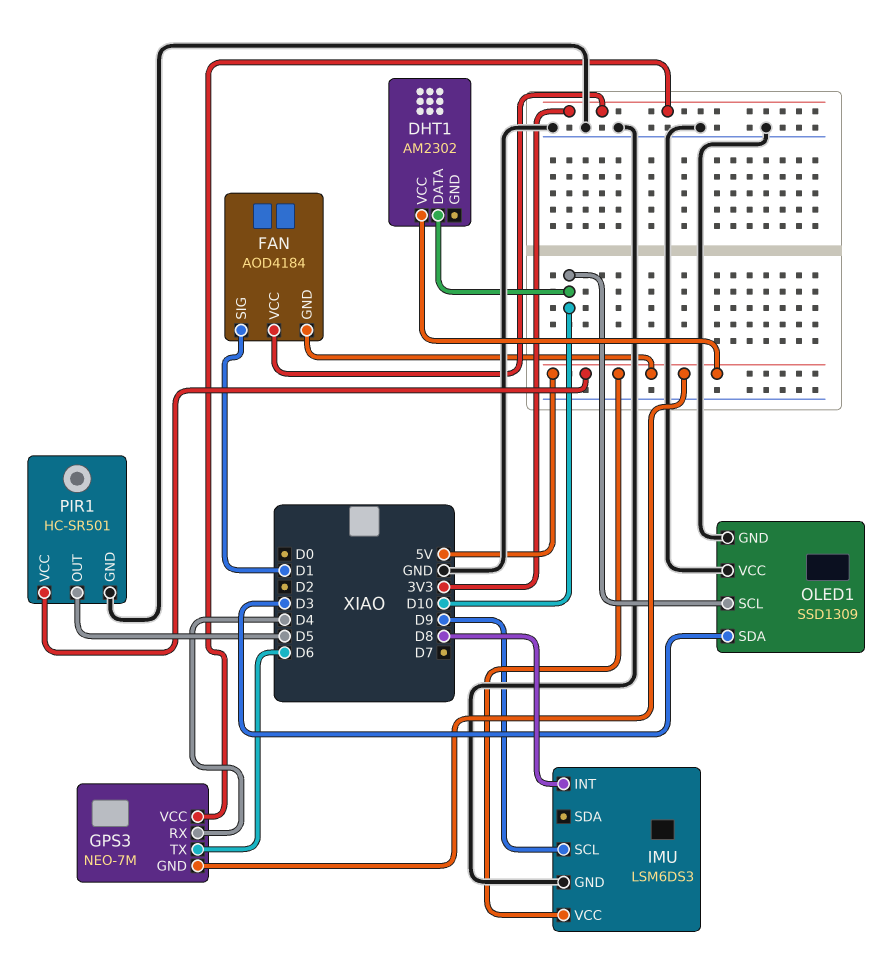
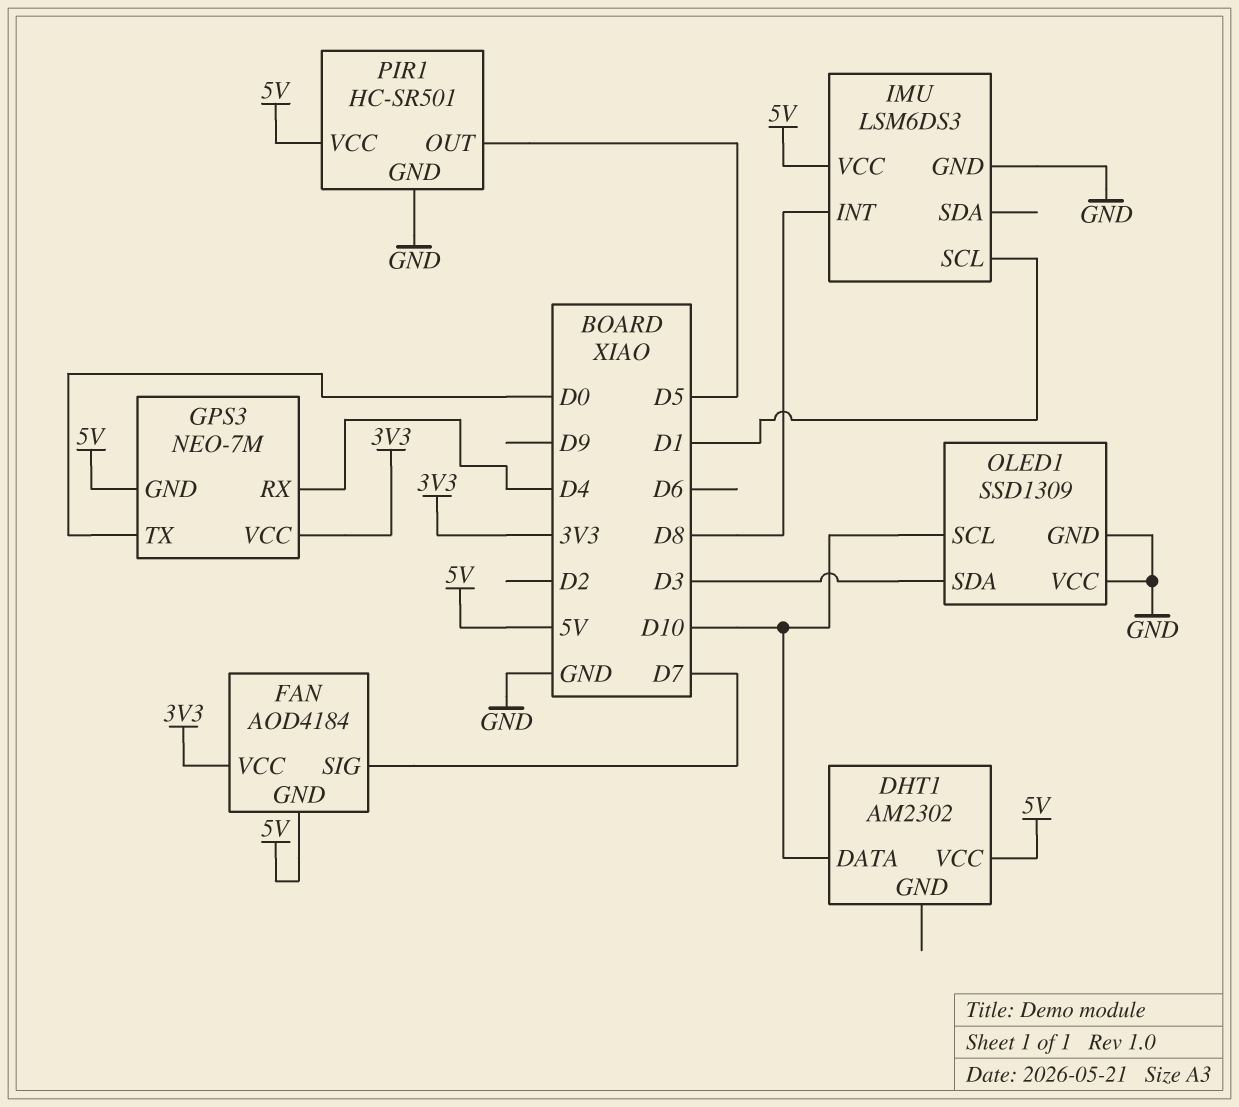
FAN pin SIG: D1 -> D7
GPS3 pin TX: D6 -> D0
IMU pin SCL: D9 -> D1

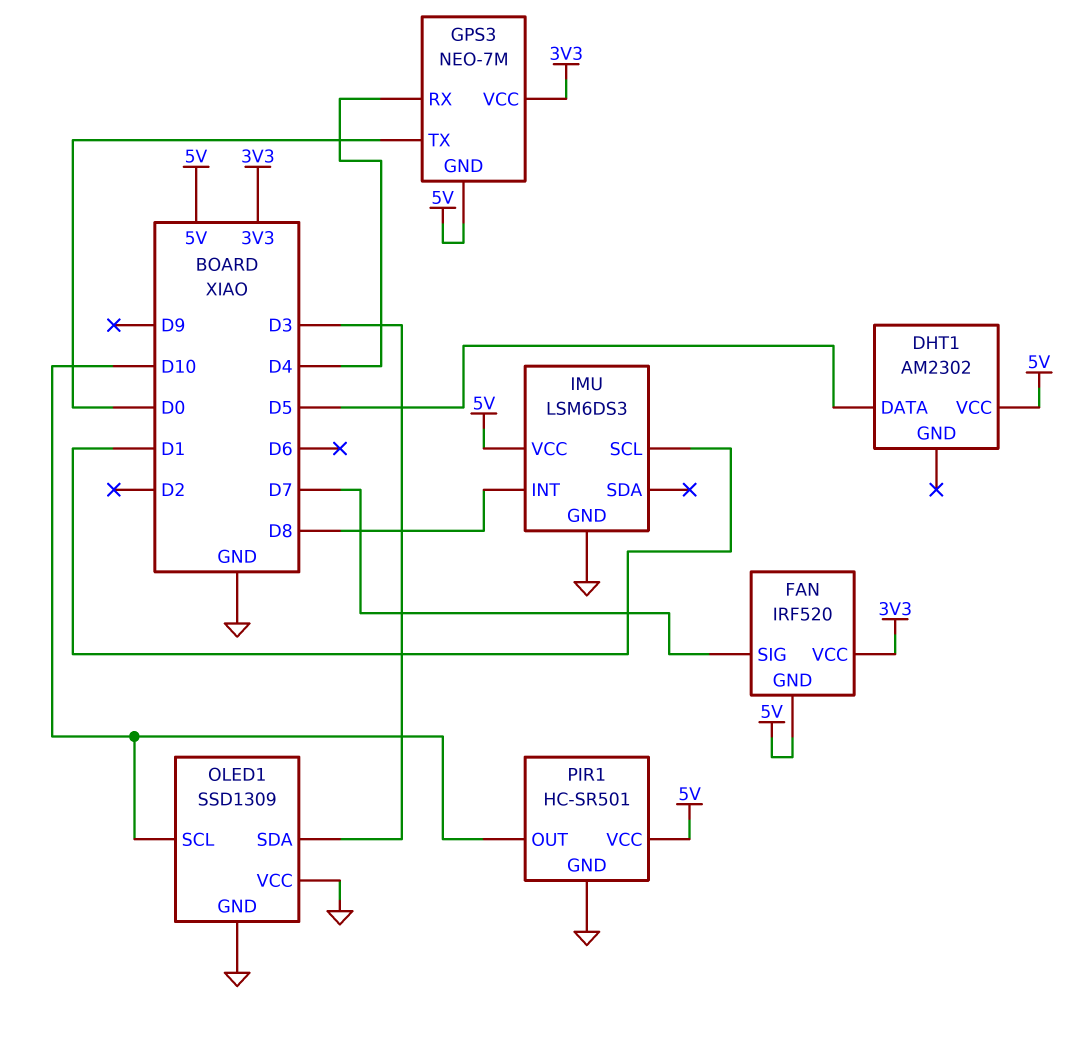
DHT1 pin DATA: D10 -> D5
FAN: AOD4184 -> IRF520
PIR1 pin OUT: D5 -> D10

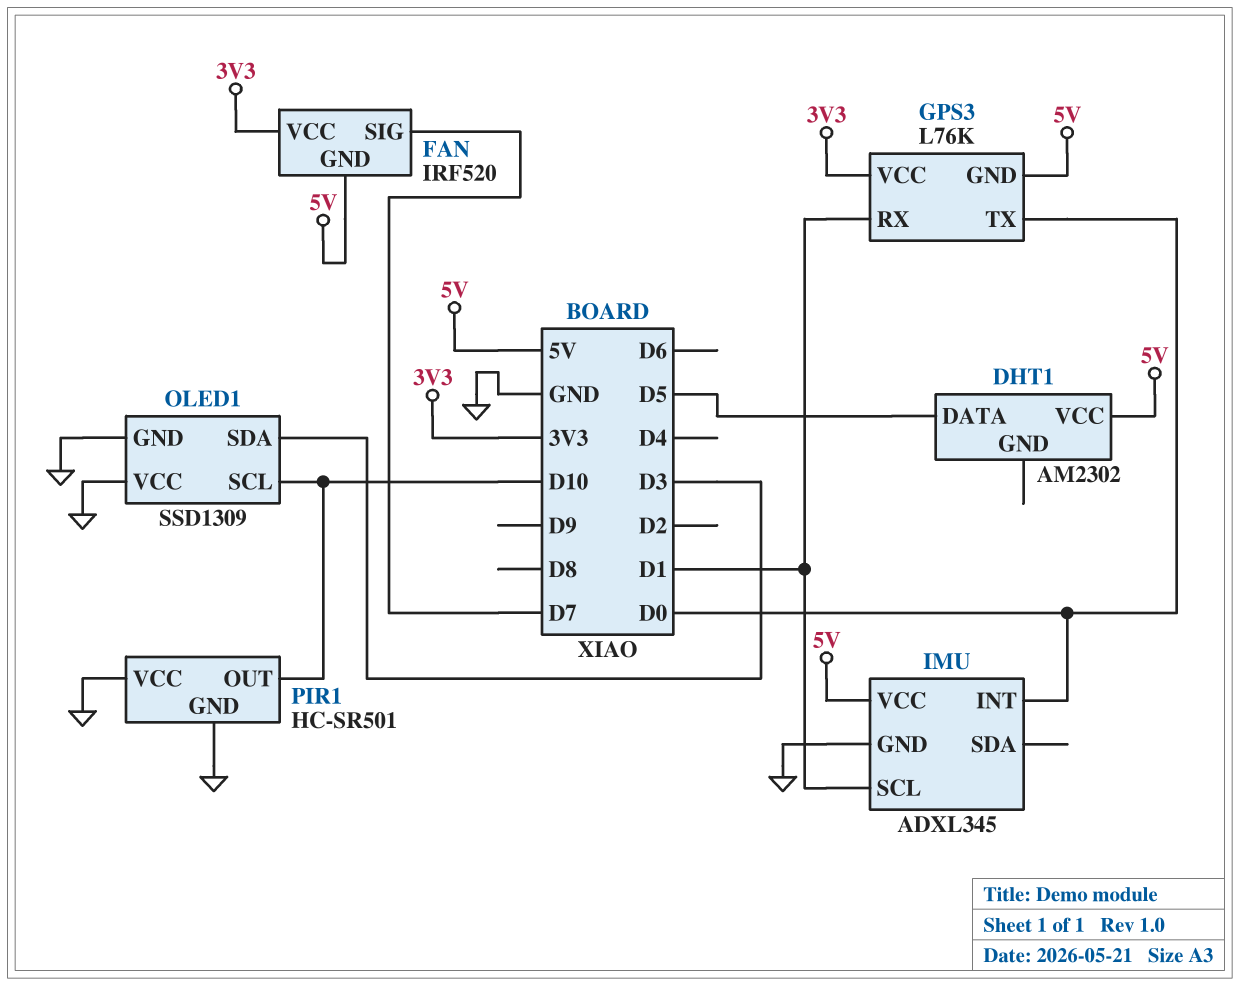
GPS3: NEO-7M -> L76K
GPS3 pin RX: D4 -> D1
IMU: LSM6DS3 -> ADXL345
IMU pin INT: D8 -> D0
PIR1 pin VCC: 5V -> GND

